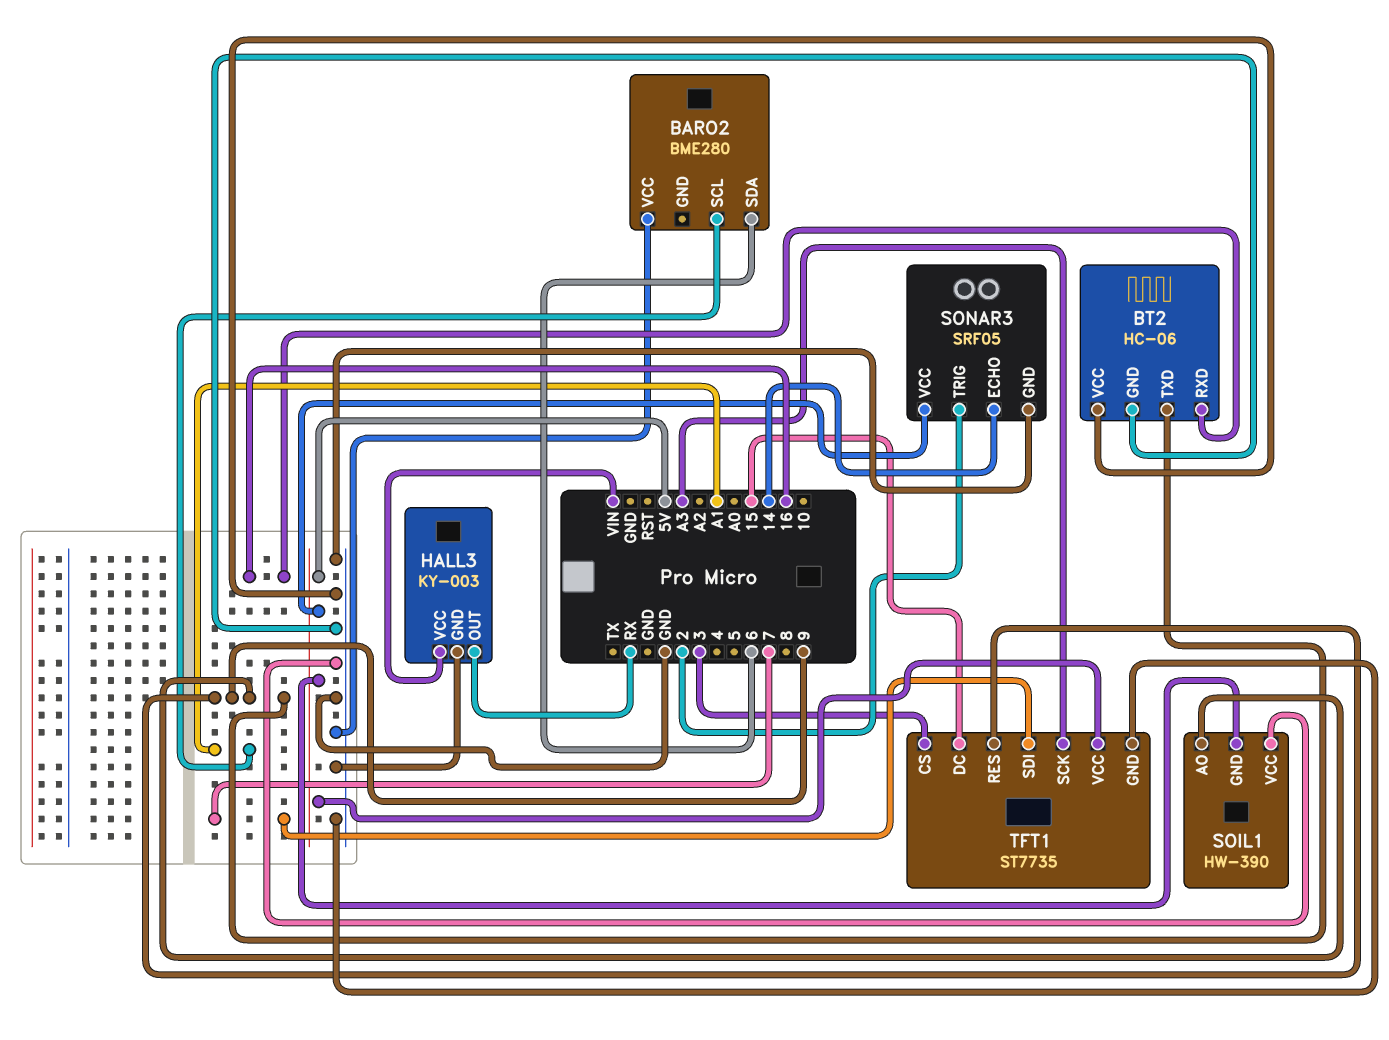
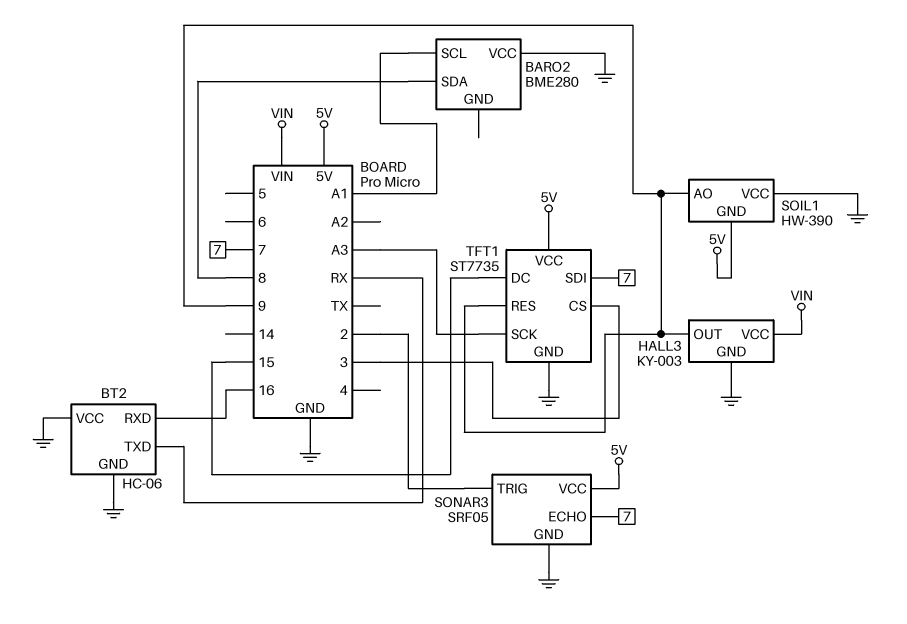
BARO2 pin SDA: 6 -> 8
BT2 pin TXD: 9 -> RX
HALL3 pin OUT: RX -> 9
SONAR3 pin ECHO: 14 -> 7

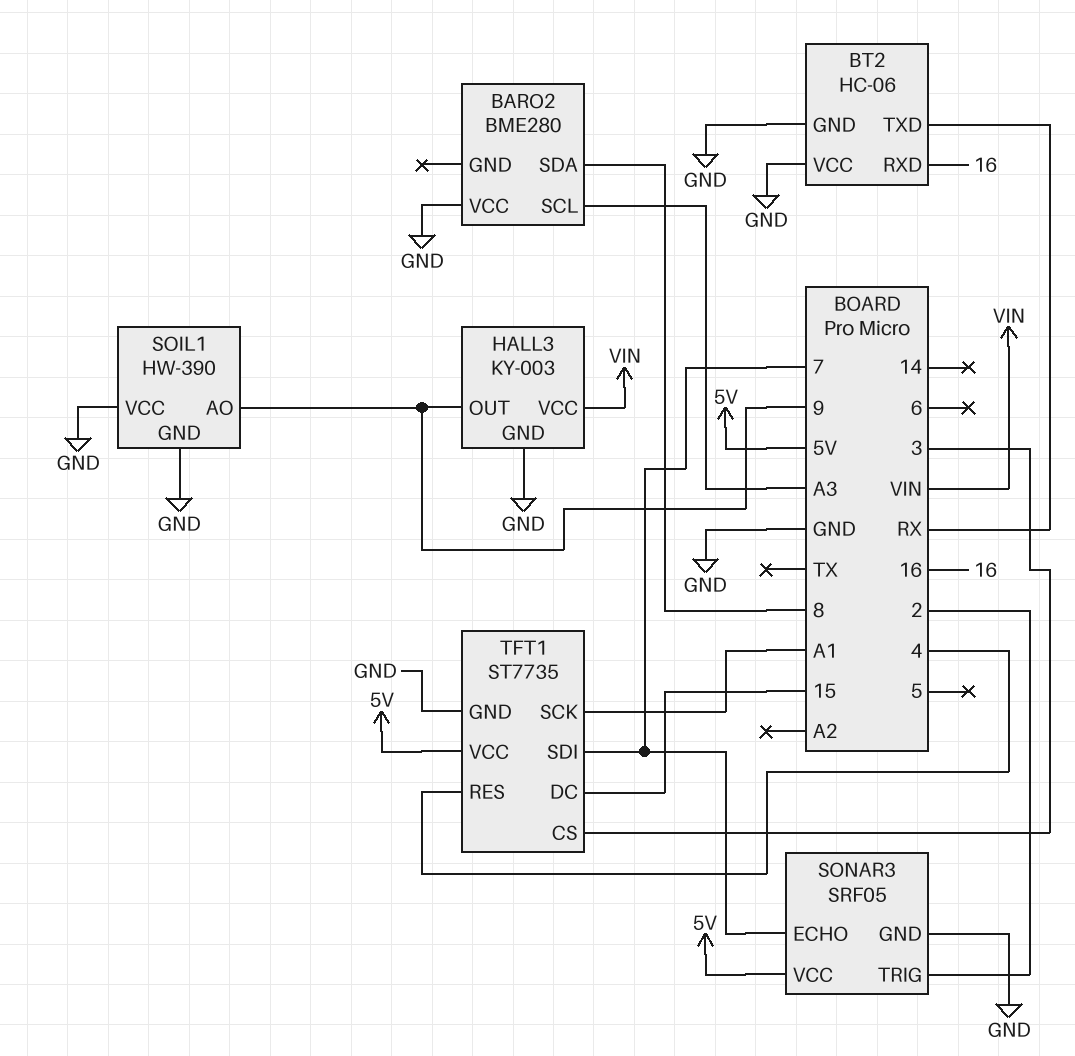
BARO2 pin SCL: A1 -> A3
SOIL1 pin GND: 5V -> GND
TFT1 pin RES: 9 -> 4
TFT1 pin SCK: A3 -> A1

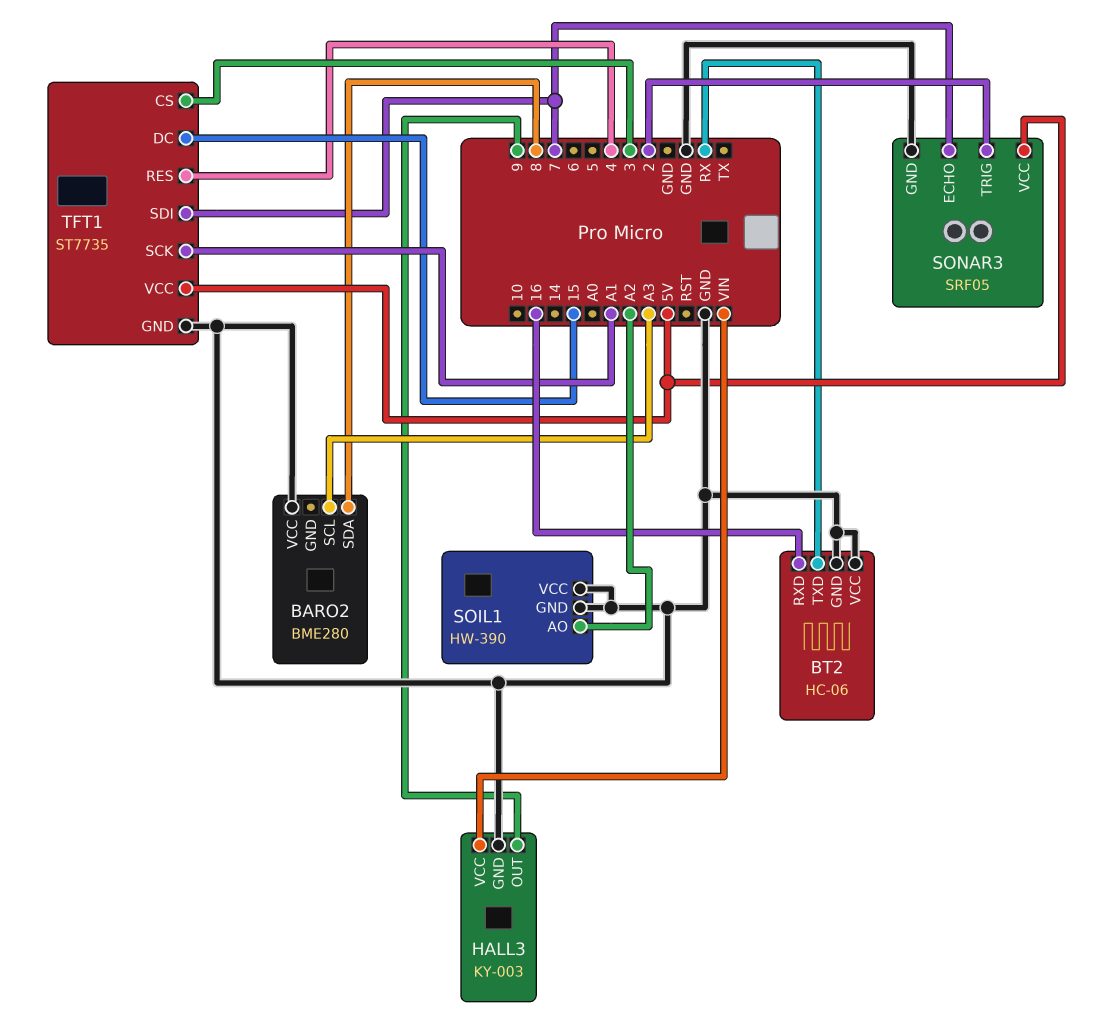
SOIL1 pin AO: 9 -> A2

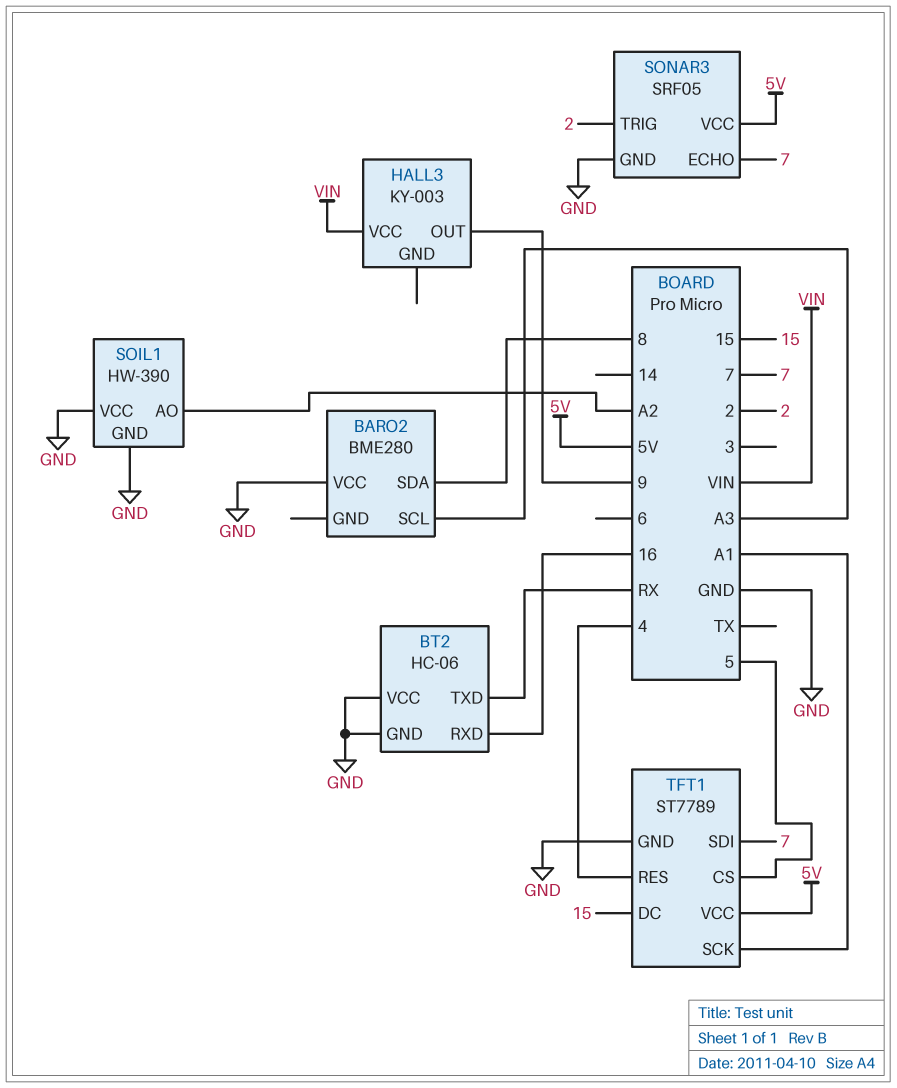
HALL3 pin GND: GND -> none
TFT1: ST7735 -> ST7789
TFT1 pin CS: 3 -> 5

